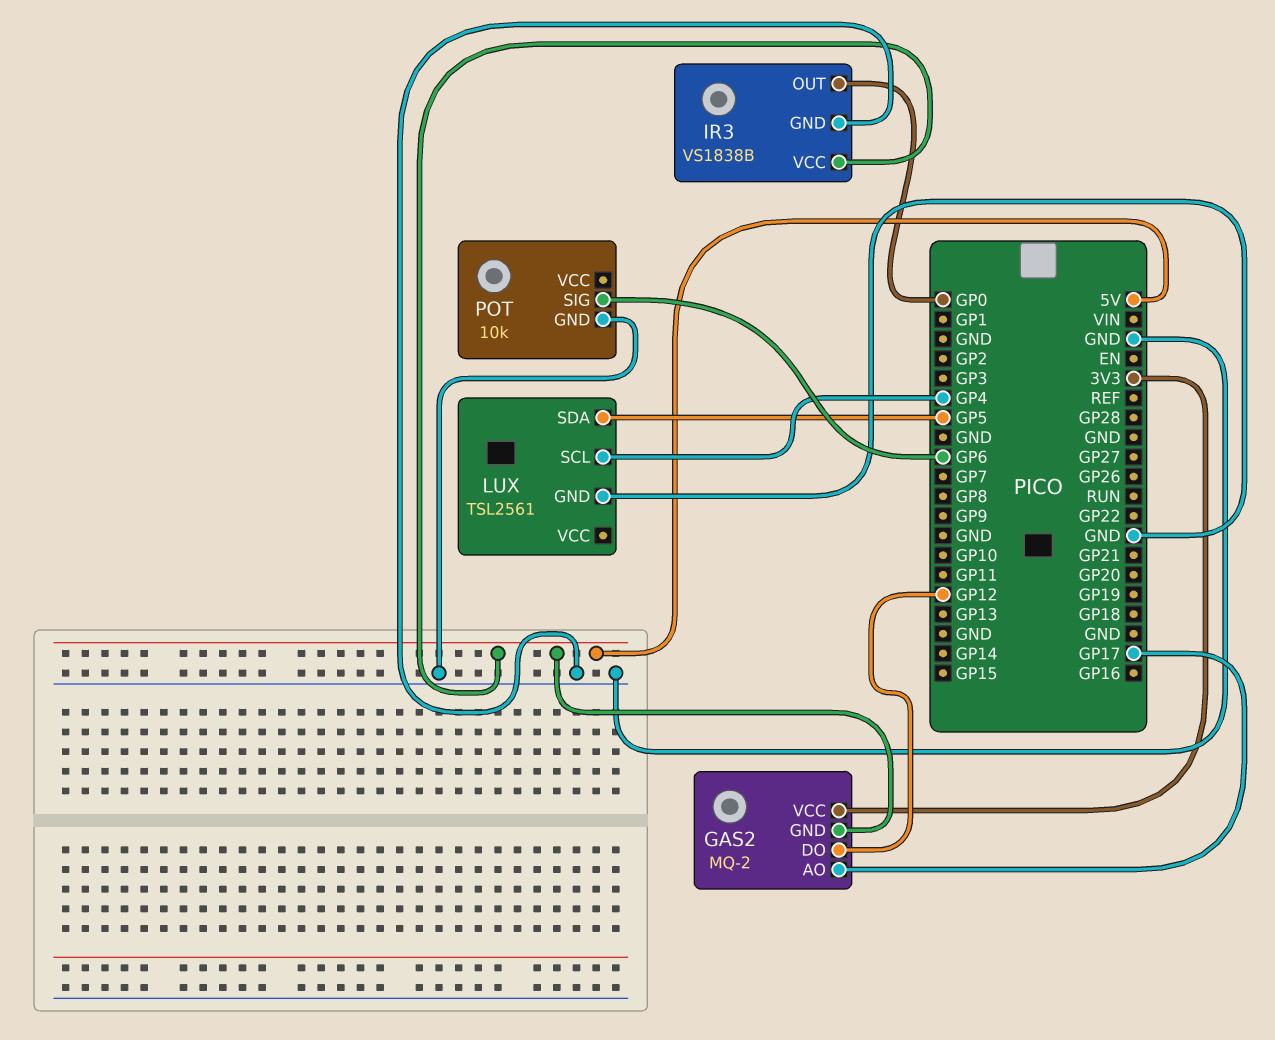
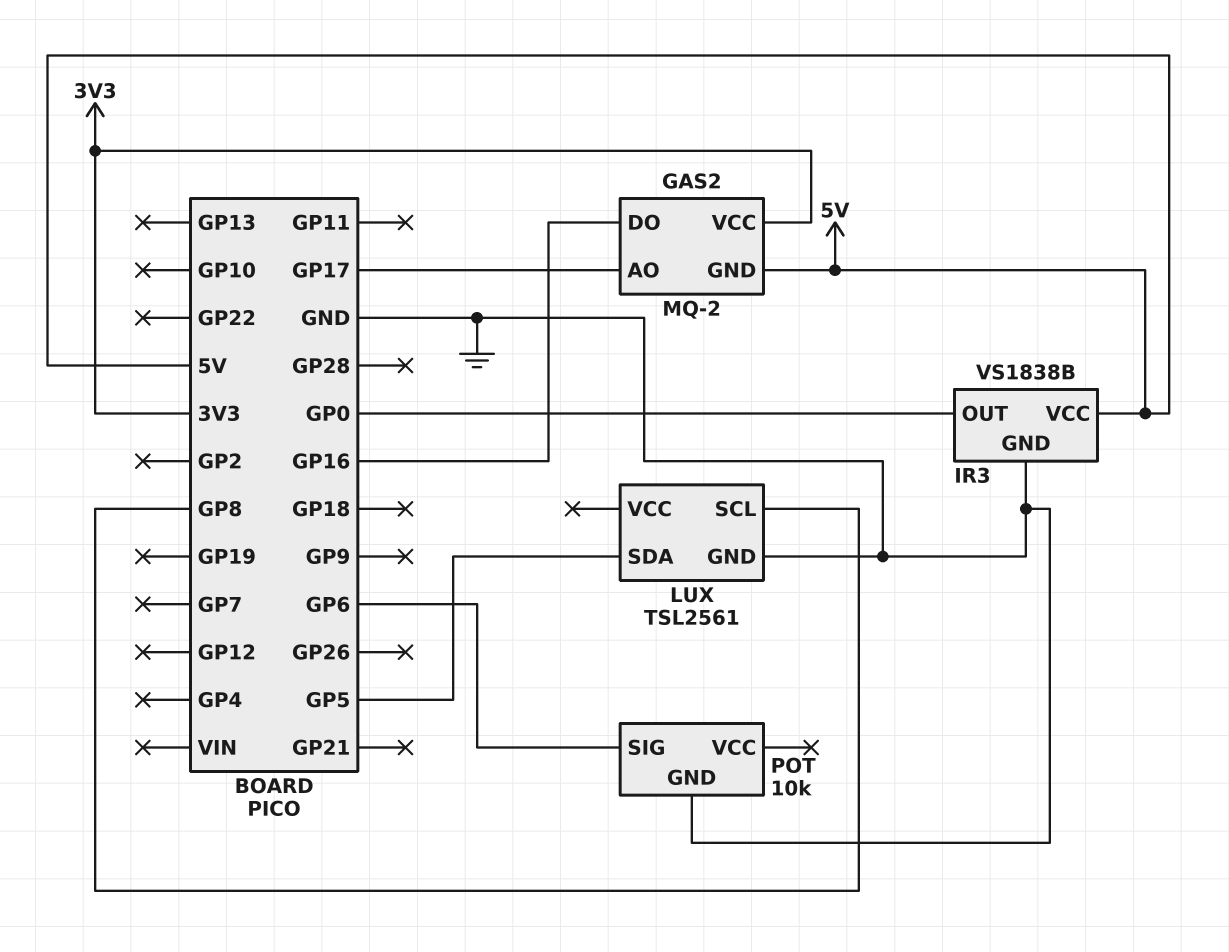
GAS2 pin DO: GP12 -> GP16
LUX pin SCL: GP4 -> GP8

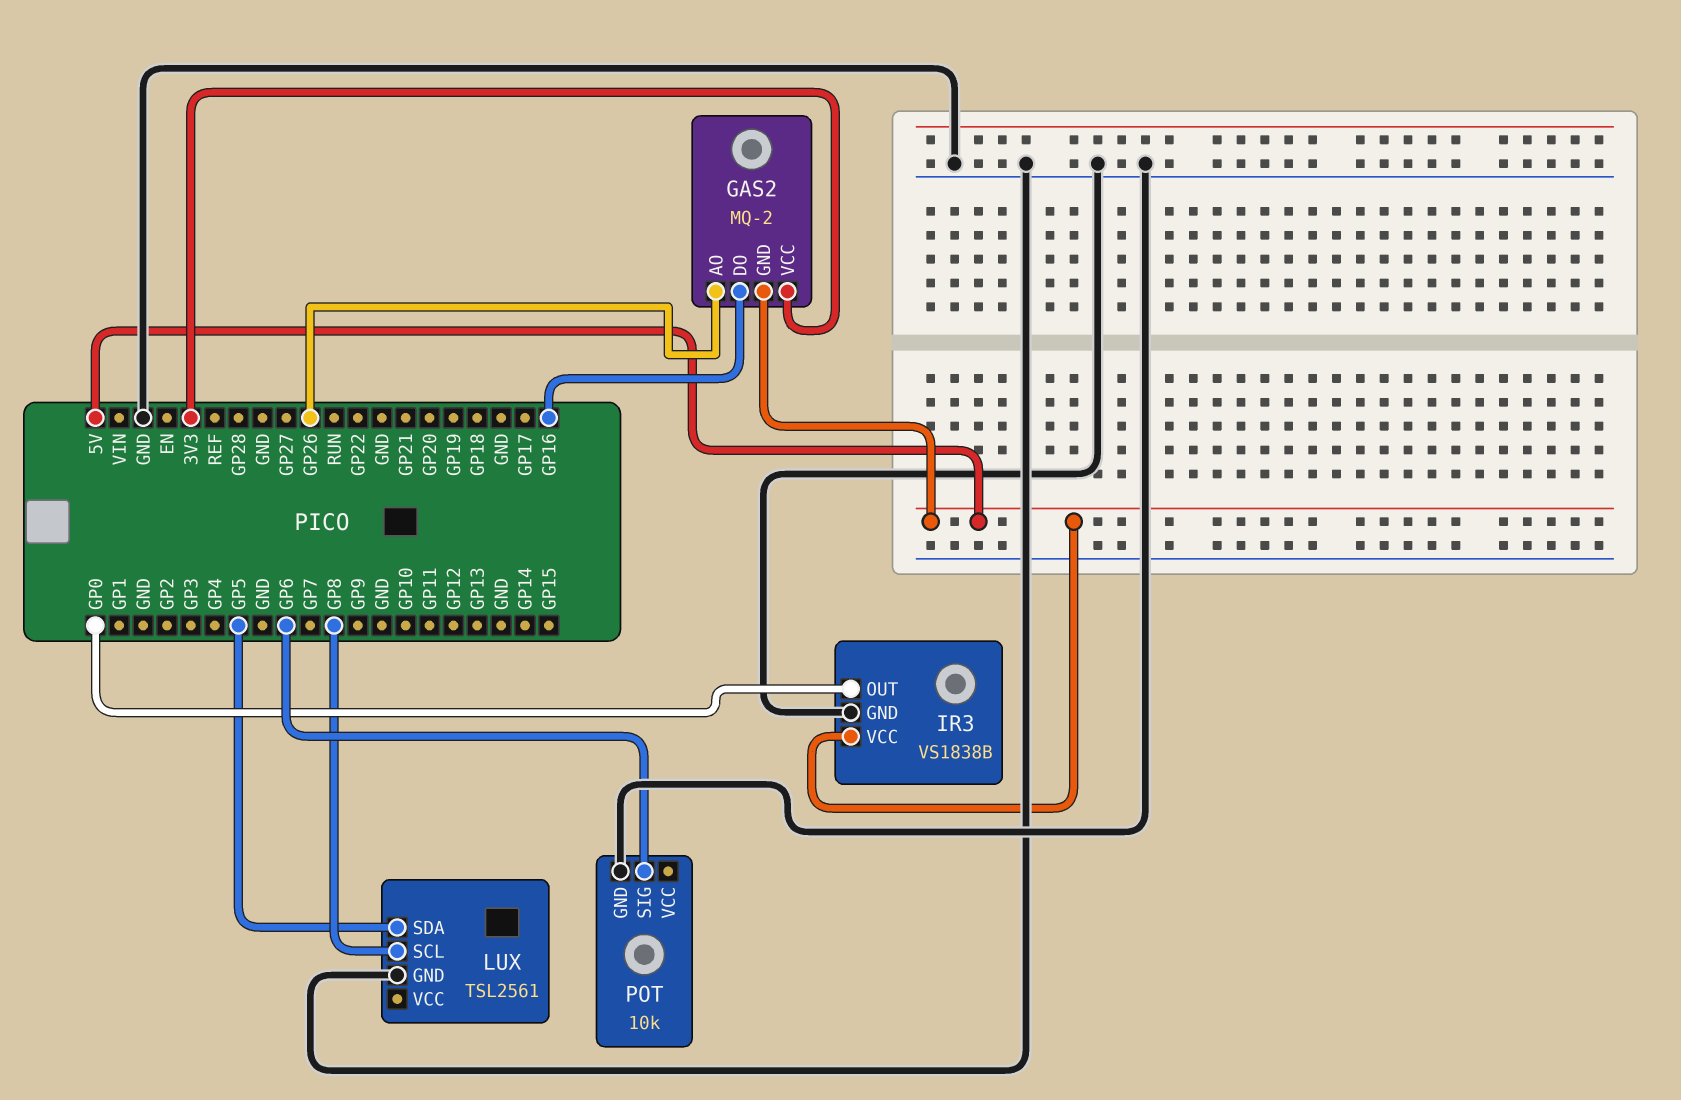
GAS2 pin AO: GP17 -> GP26

